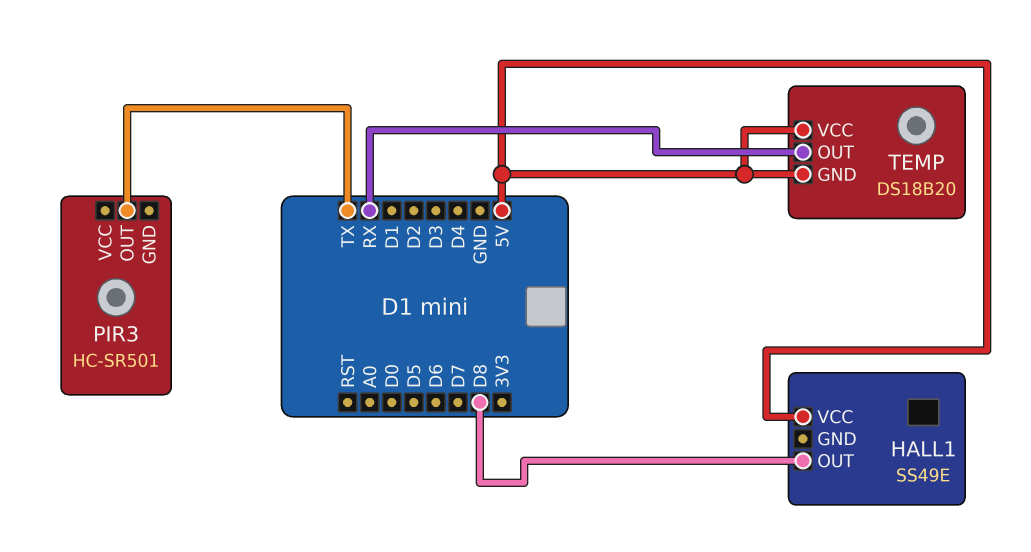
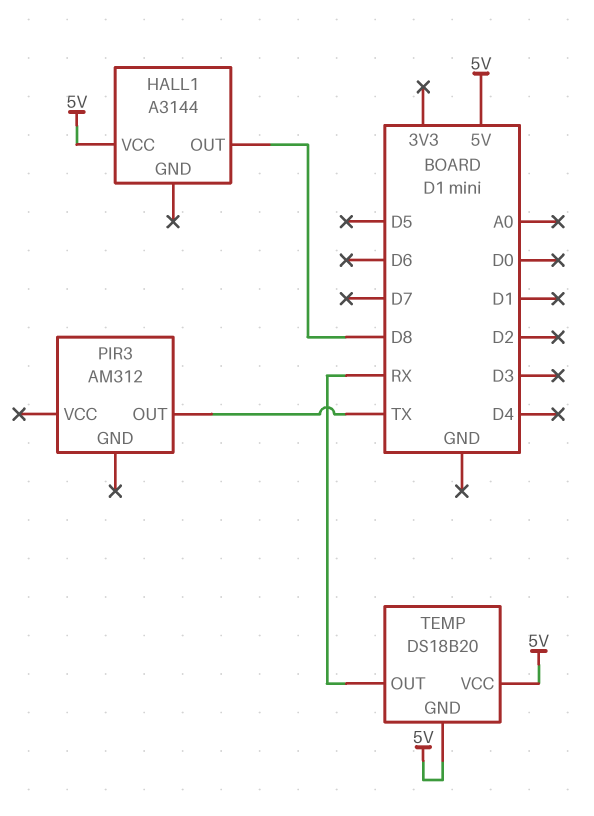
HALL1: SS49E -> A3144
PIR3: HC-SR501 -> AM312

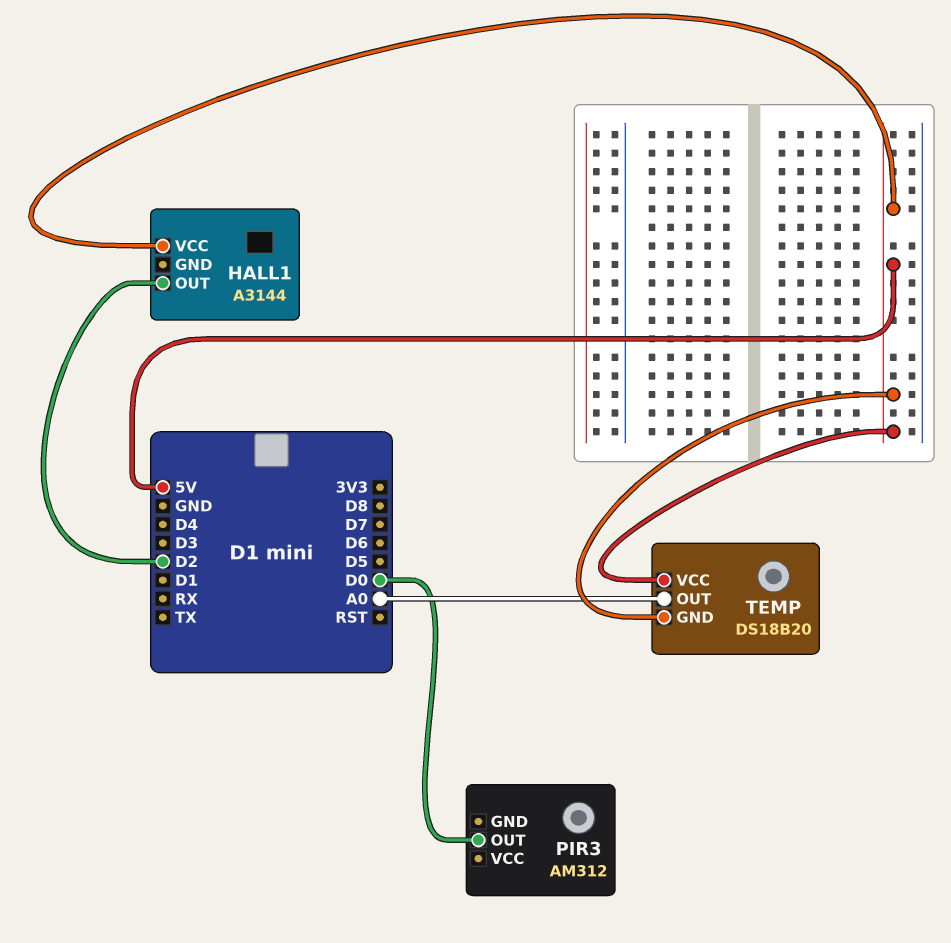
HALL1 pin OUT: D8 -> D2
PIR3 pin OUT: TX -> D0
TEMP pin OUT: RX -> A0

